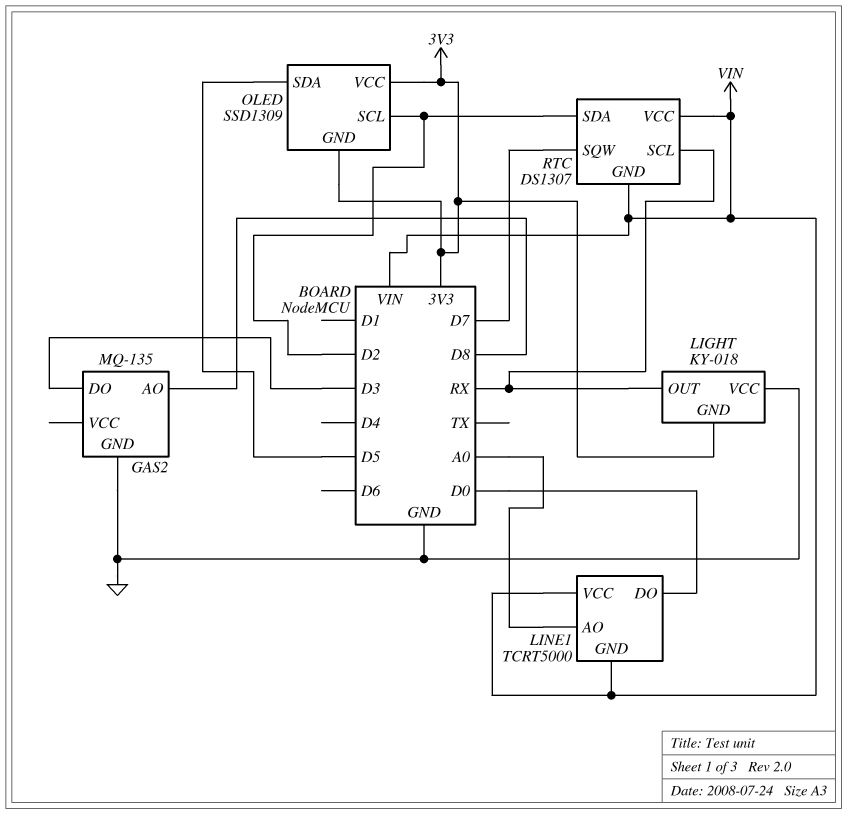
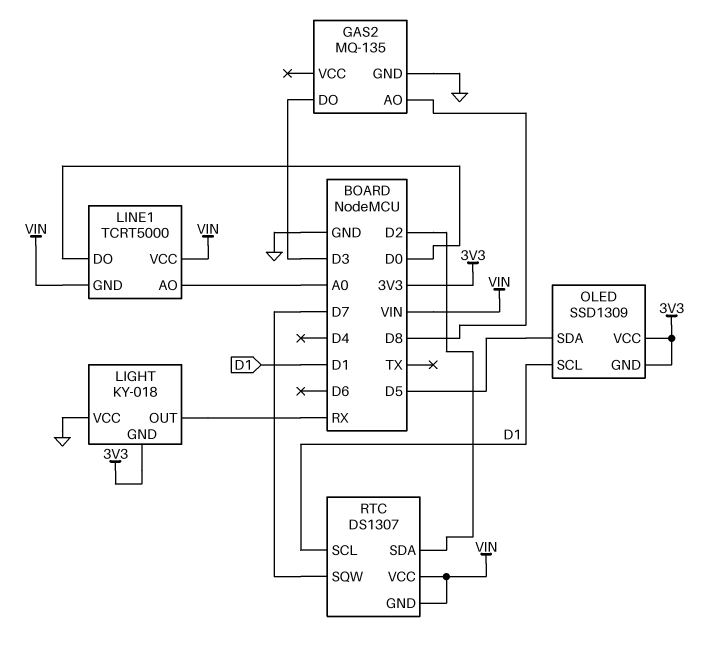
OLED pin SCL: D2 -> D1
RTC pin SCL: RX -> D1

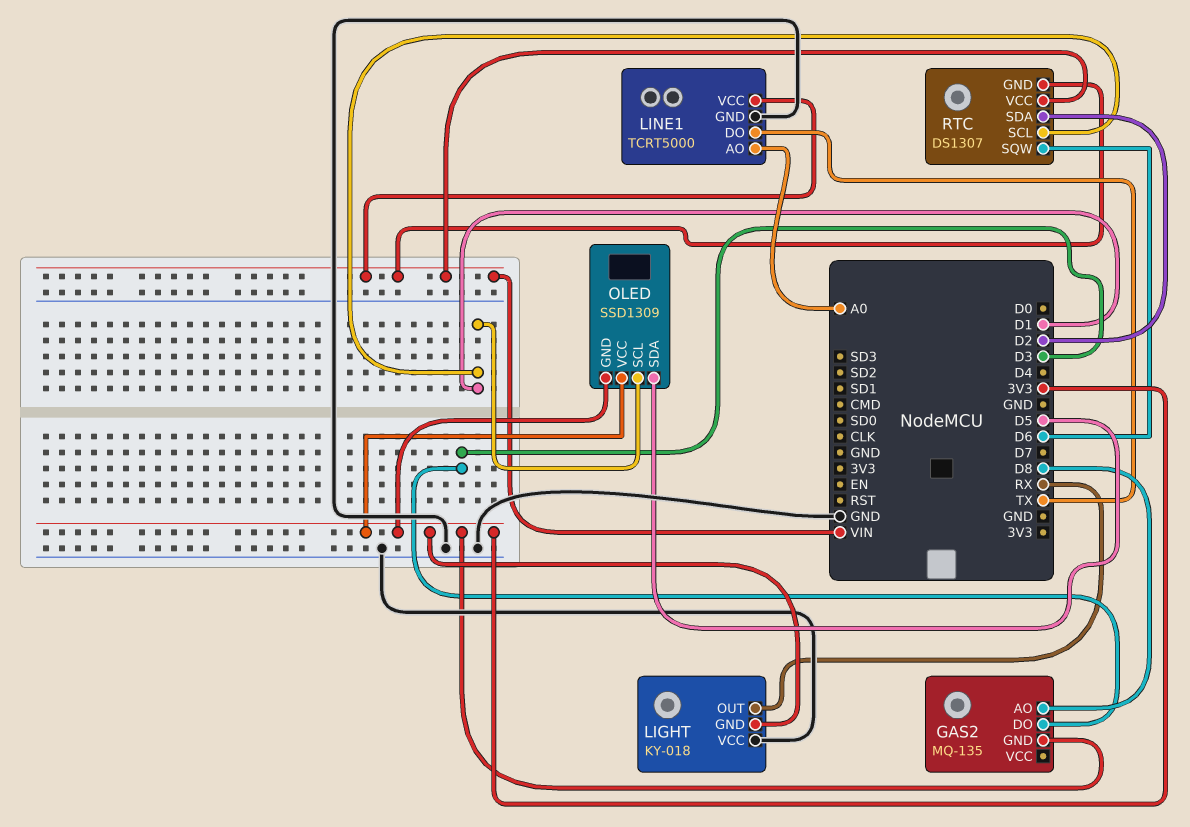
GAS2 pin GND: GND -> 3V3
LINE1 pin DO: D0 -> TX
LINE1 pin GND: VIN -> GND
RTC pin SQW: D7 -> D6

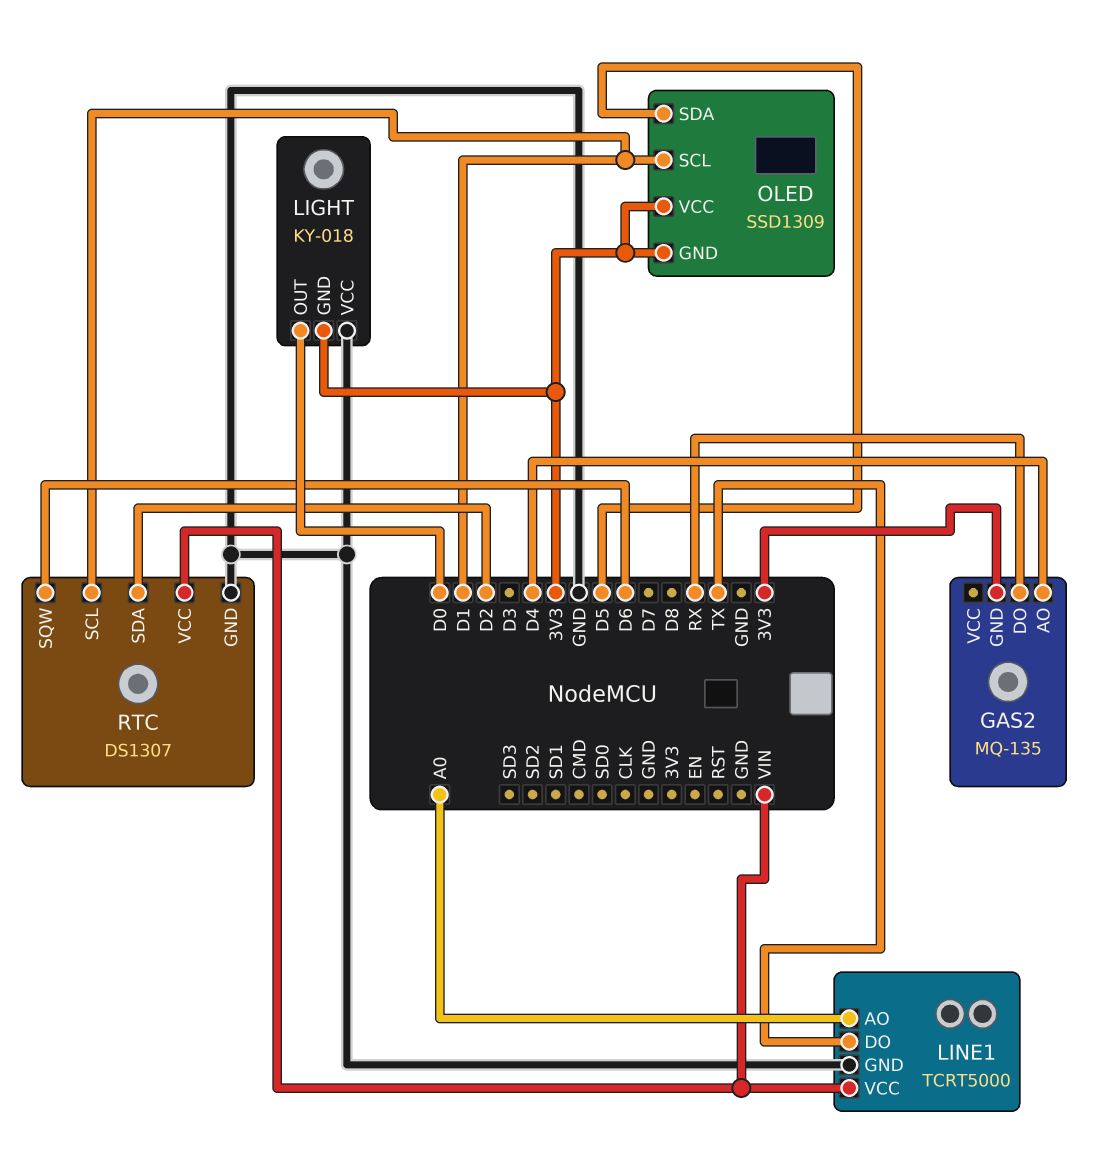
GAS2 pin AO: D8 -> D4
GAS2 pin DO: D3 -> RX
LIGHT pin OUT: RX -> D0
RTC pin GND: VIN -> GND

